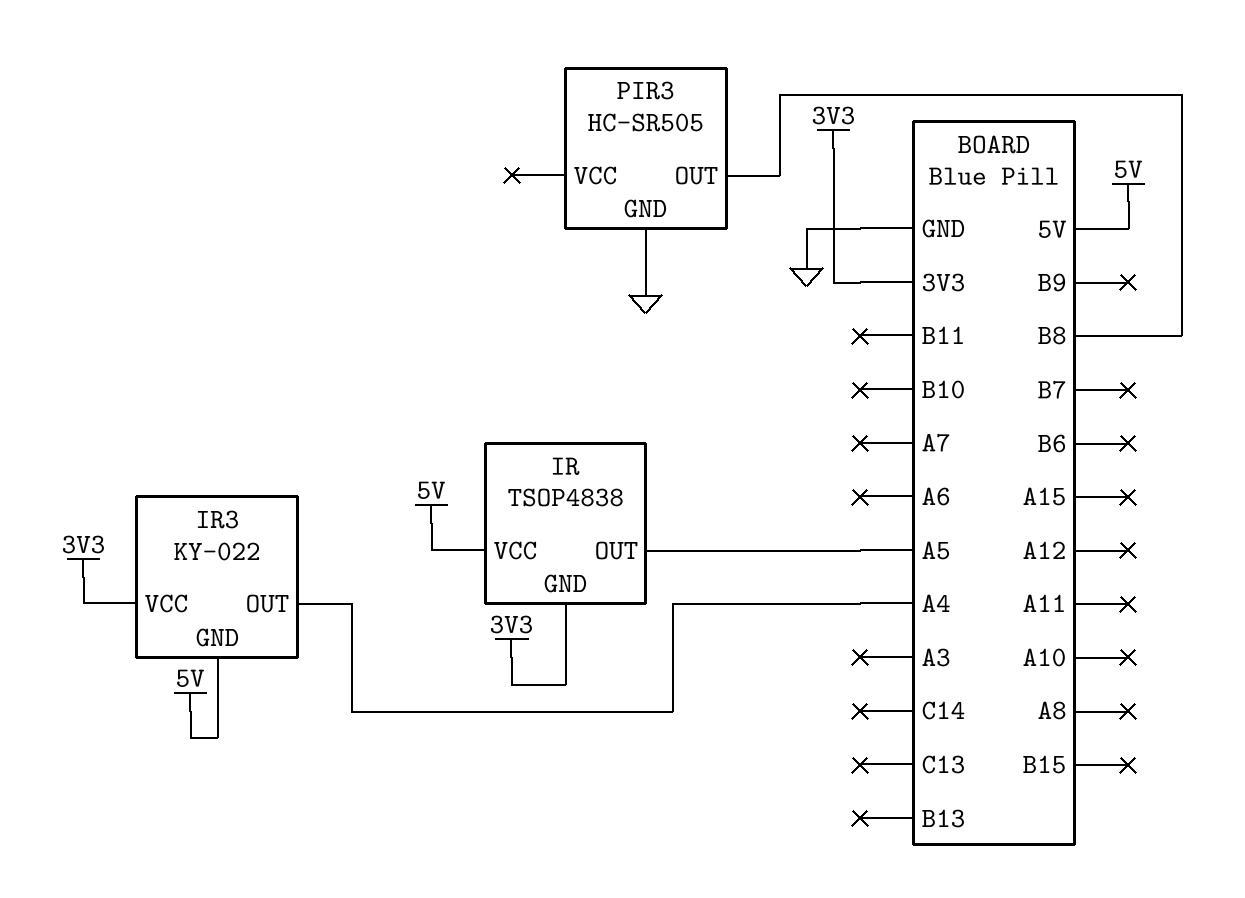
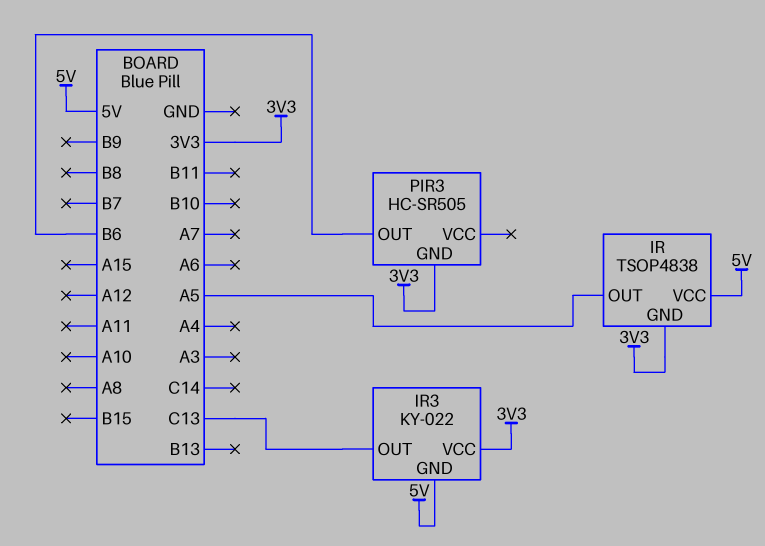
IR3 pin OUT: A4 -> C13
PIR3 pin GND: GND -> 3V3
PIR3 pin OUT: B8 -> B6

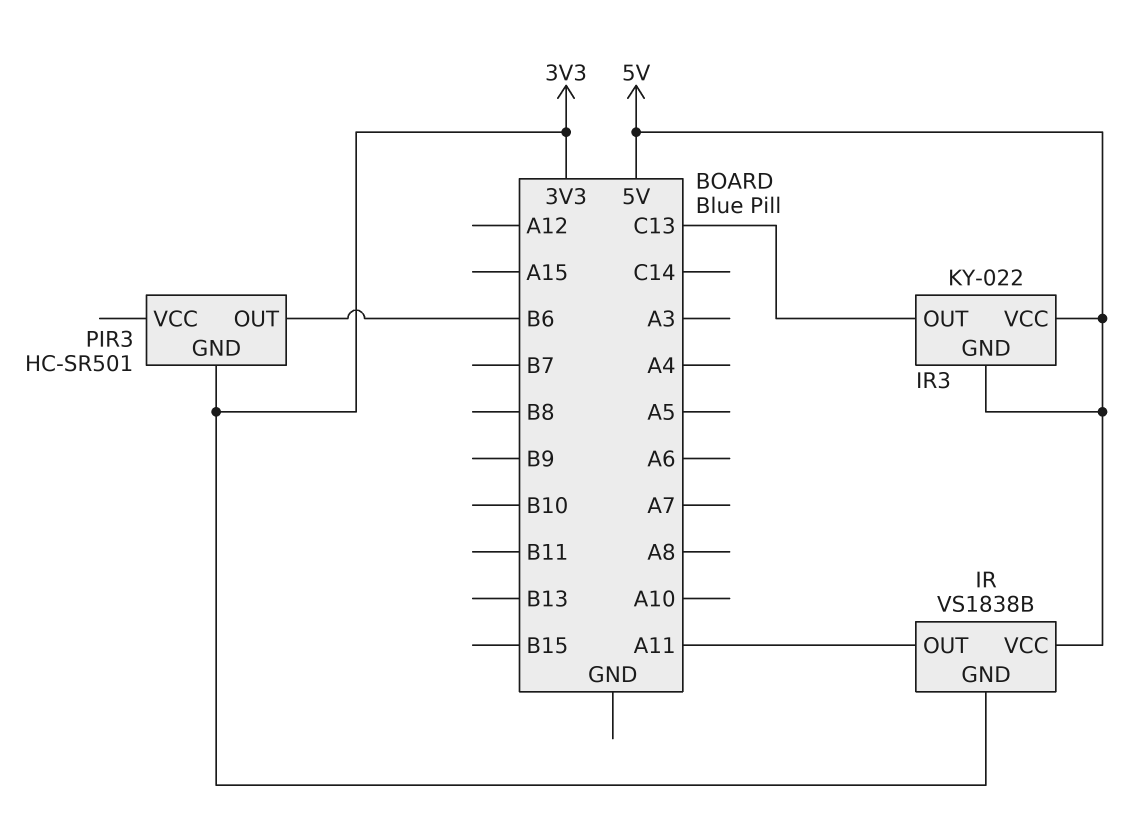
IR: TSOP4838 -> VS1838B
IR pin OUT: A5 -> A11
IR3 pin VCC: 3V3 -> 5V
PIR3: HC-SR505 -> HC-SR501

